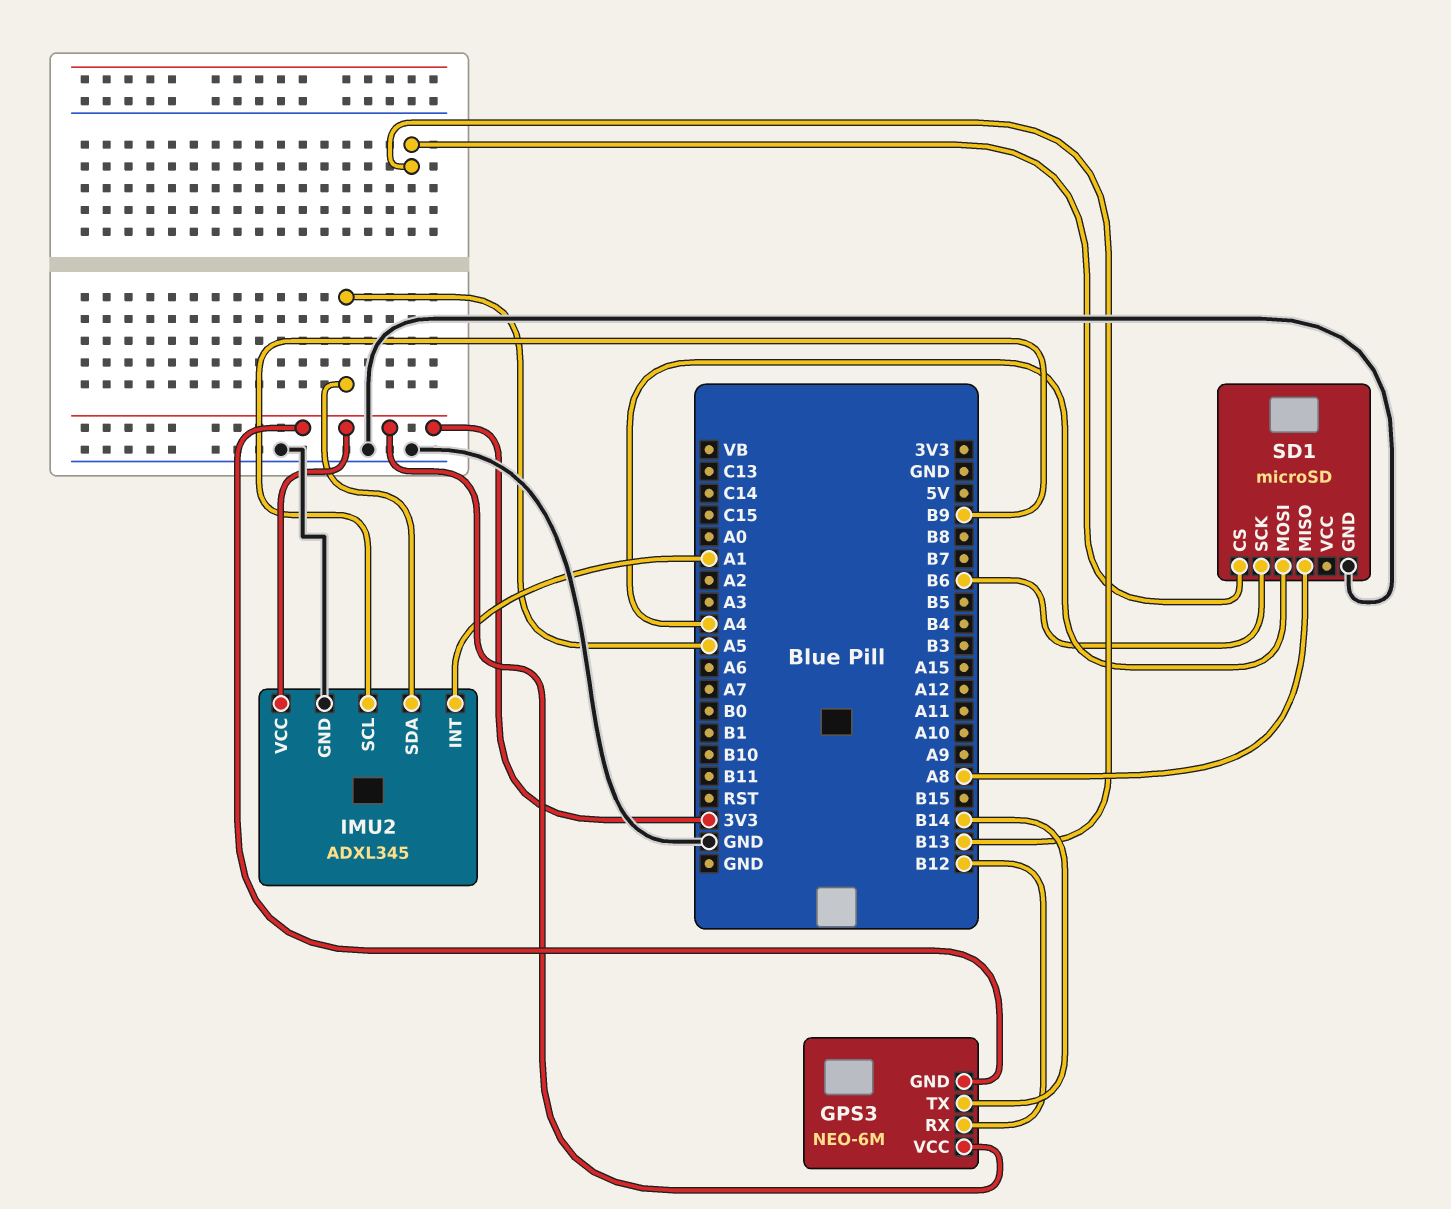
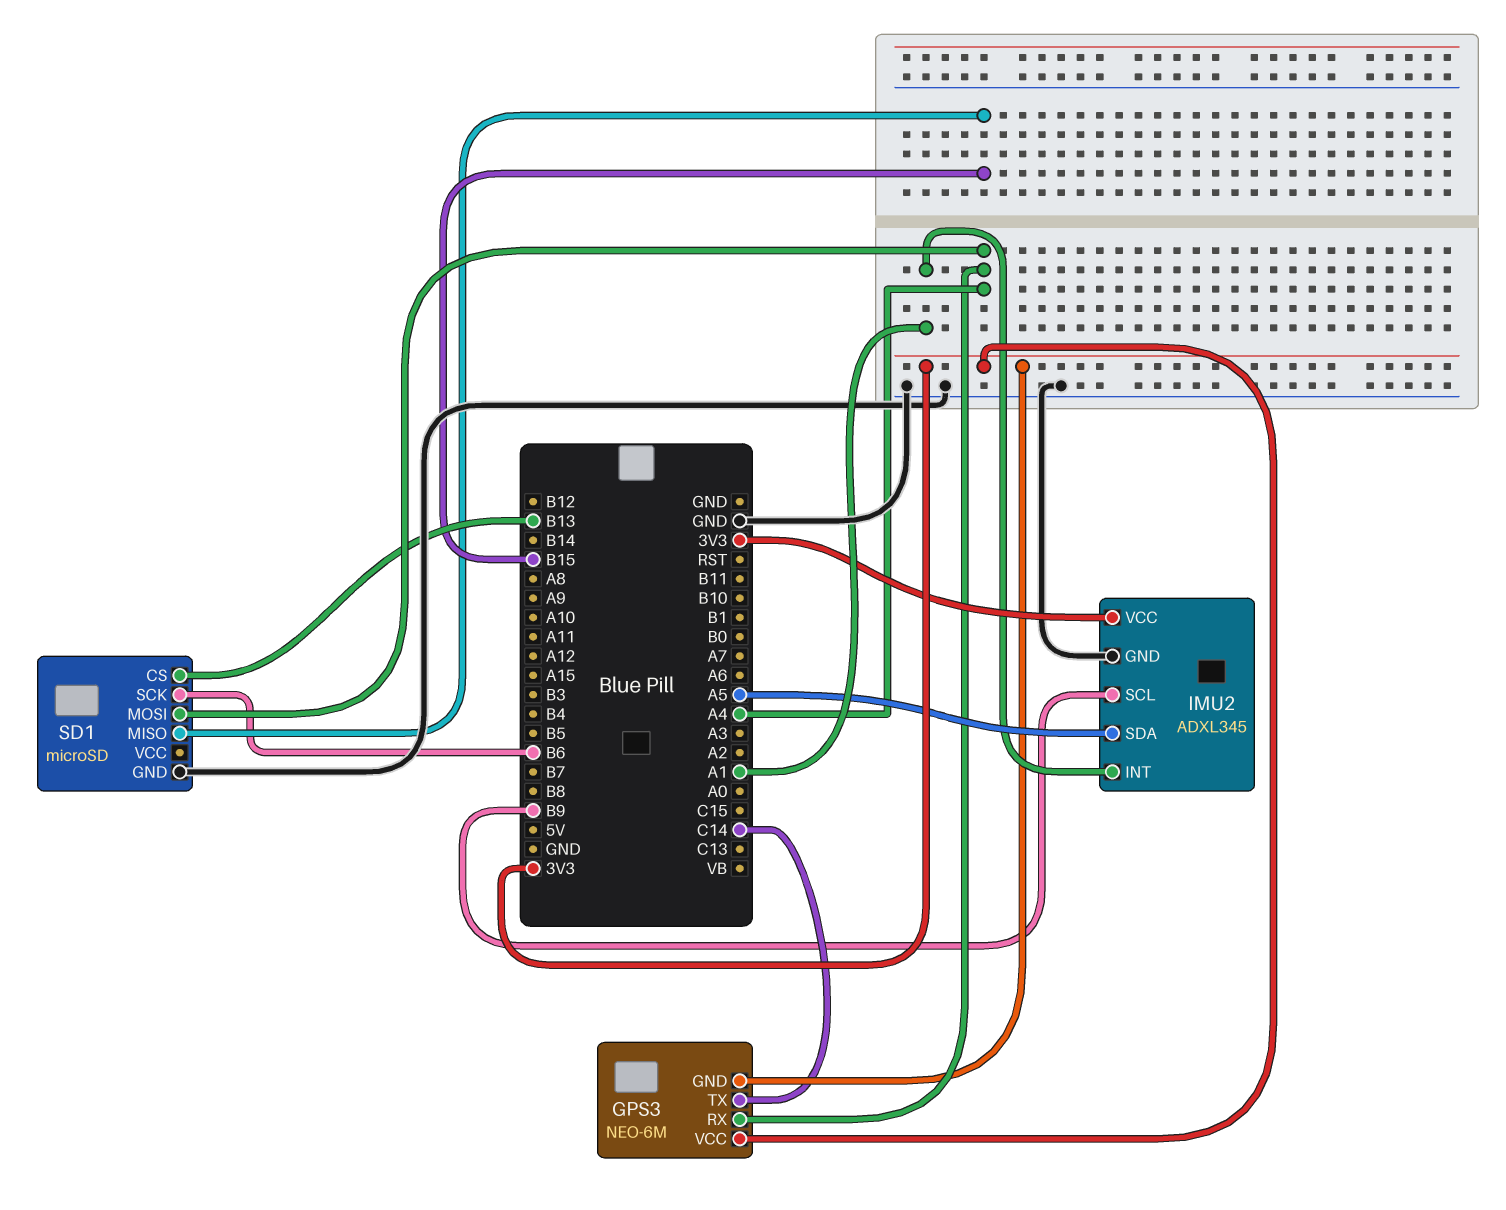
GPS3 pin RX: B12 -> A4
GPS3 pin TX: B14 -> C14
SD1 pin MISO: A8 -> B15

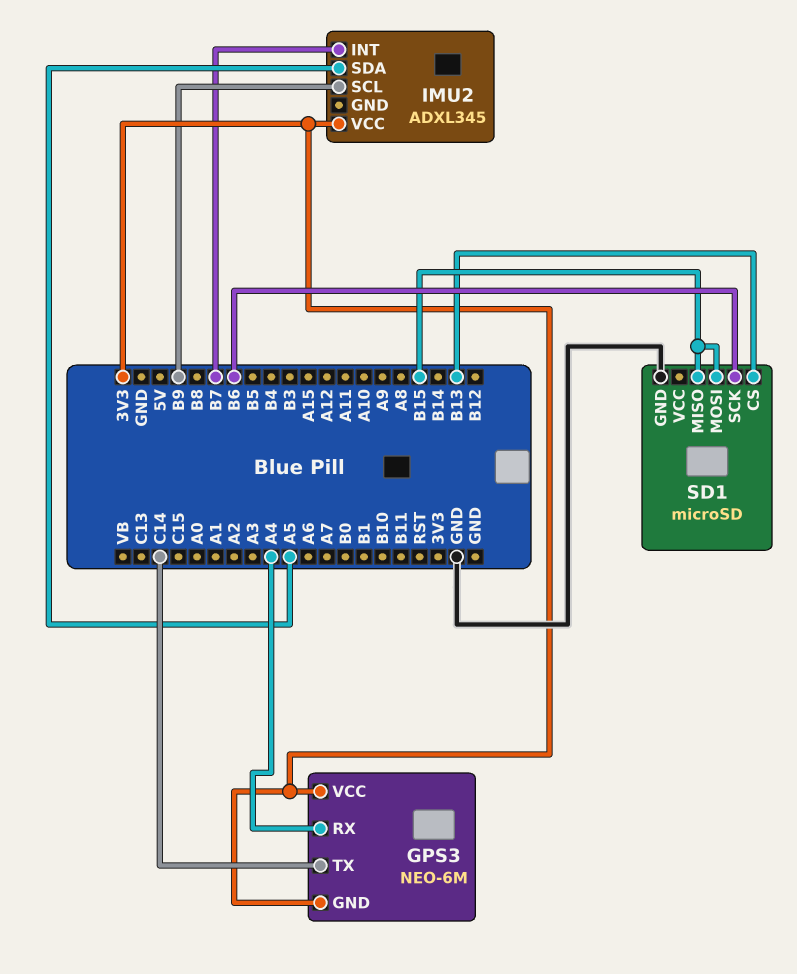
IMU2 pin GND: GND -> none
IMU2 pin INT: A1 -> B7
SD1 pin MOSI: A4 -> B15

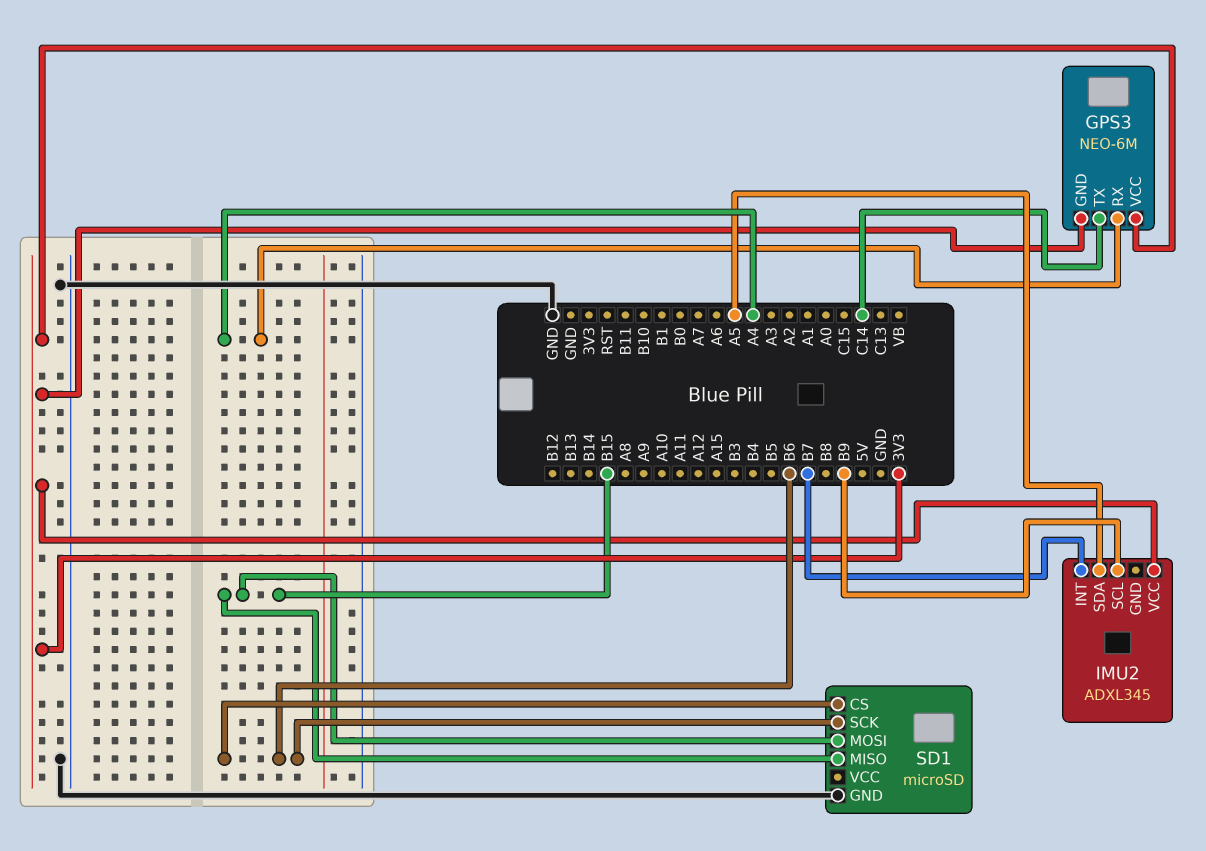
SD1 pin CS: B13 -> B6

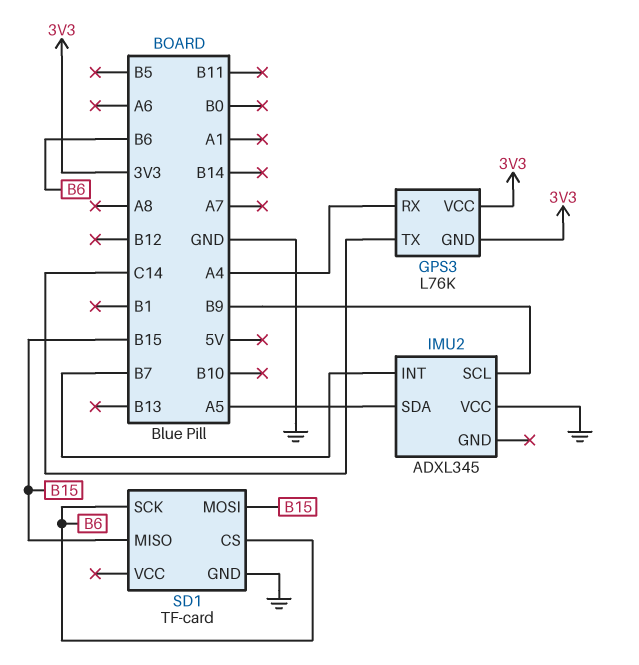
GPS3: NEO-6M -> L76K
IMU2 pin VCC: 3V3 -> GND
SD1: microSD -> TF-card

